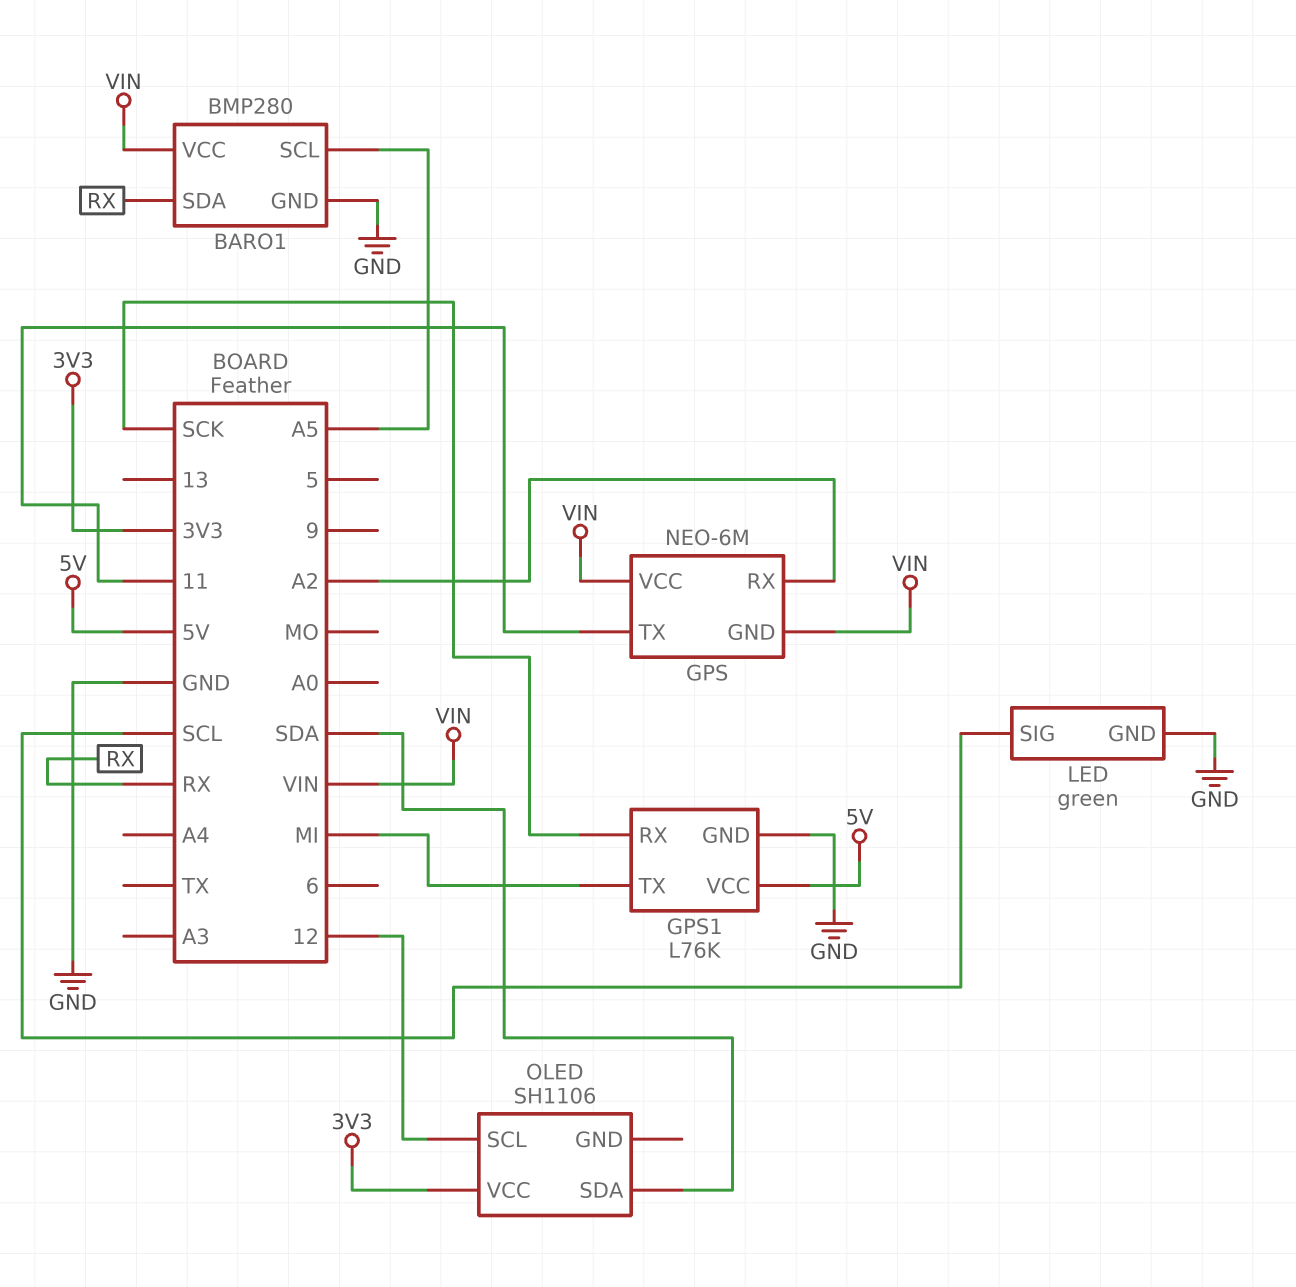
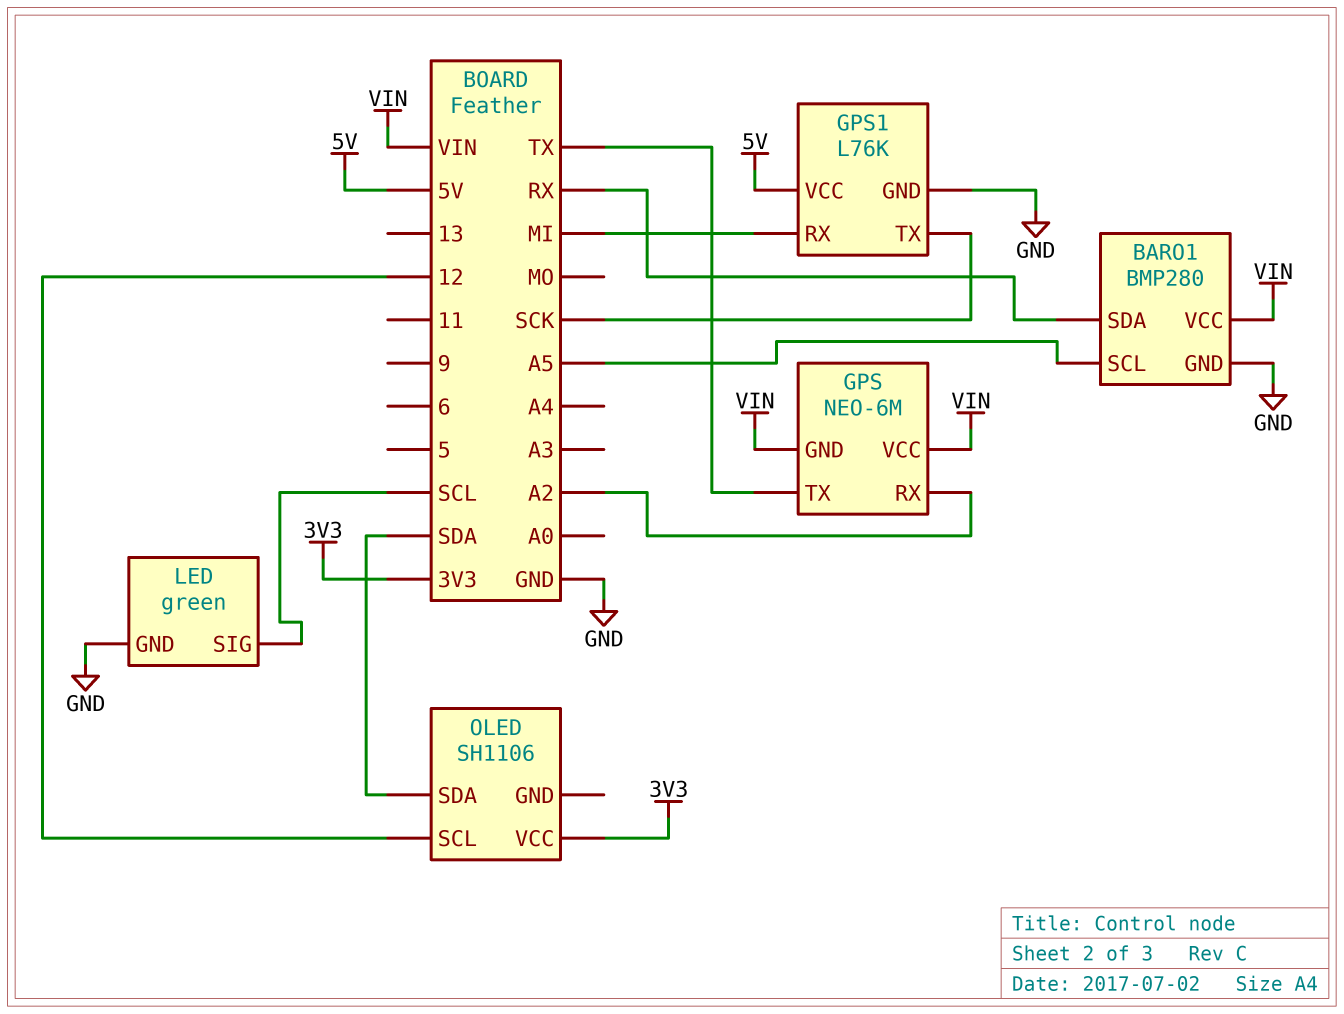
GPS pin TX: 11 -> TX
GPS1 pin RX: SCK -> MI
GPS1 pin TX: MI -> SCK

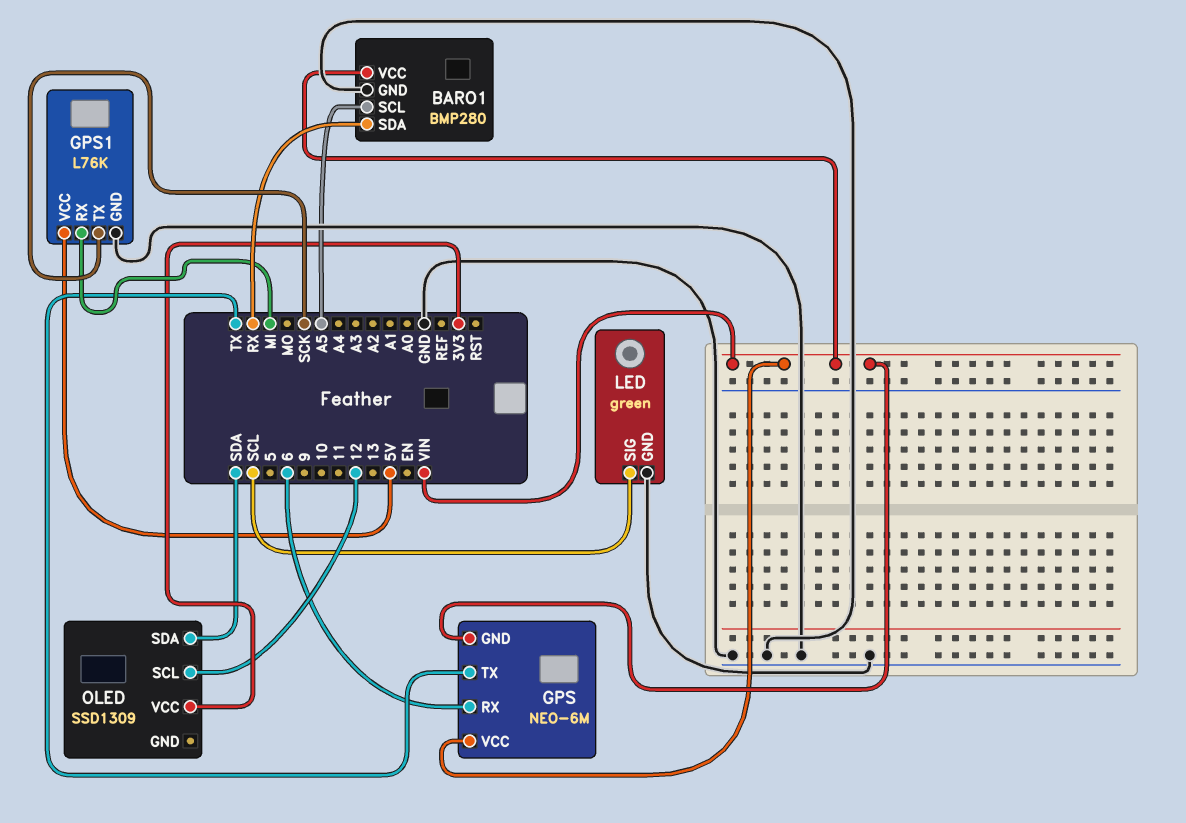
GPS pin RX: A2 -> 6
OLED: SH1106 -> SSD1309

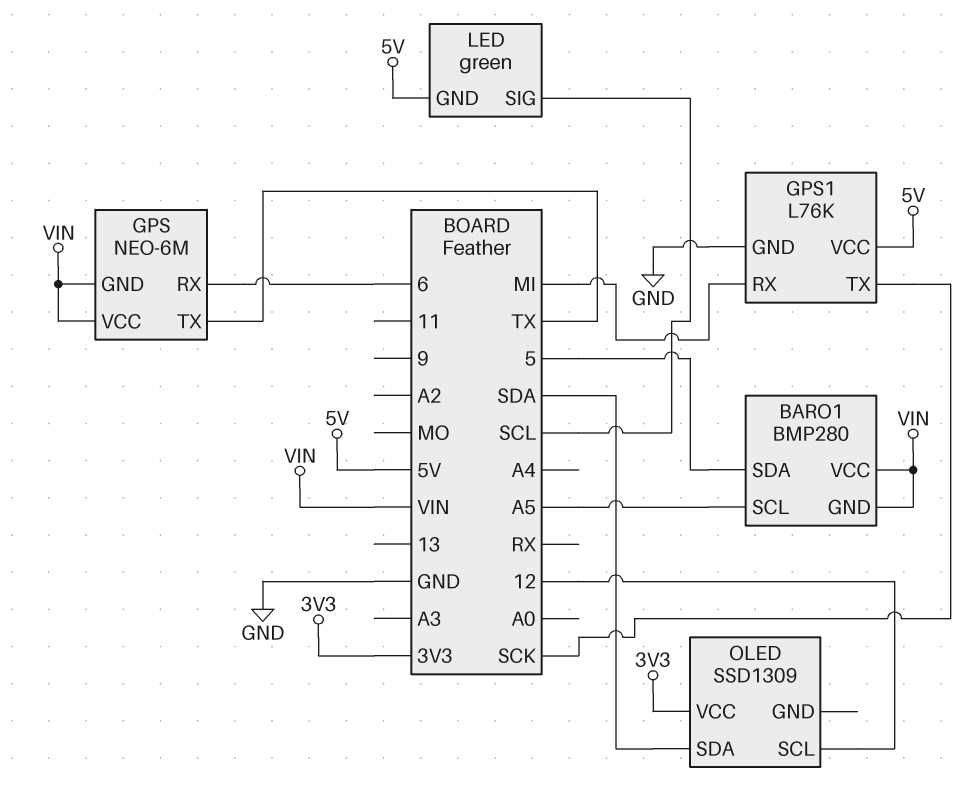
BARO1 pin GND: GND -> VIN
BARO1 pin SDA: RX -> 5
LED pin GND: GND -> 5V

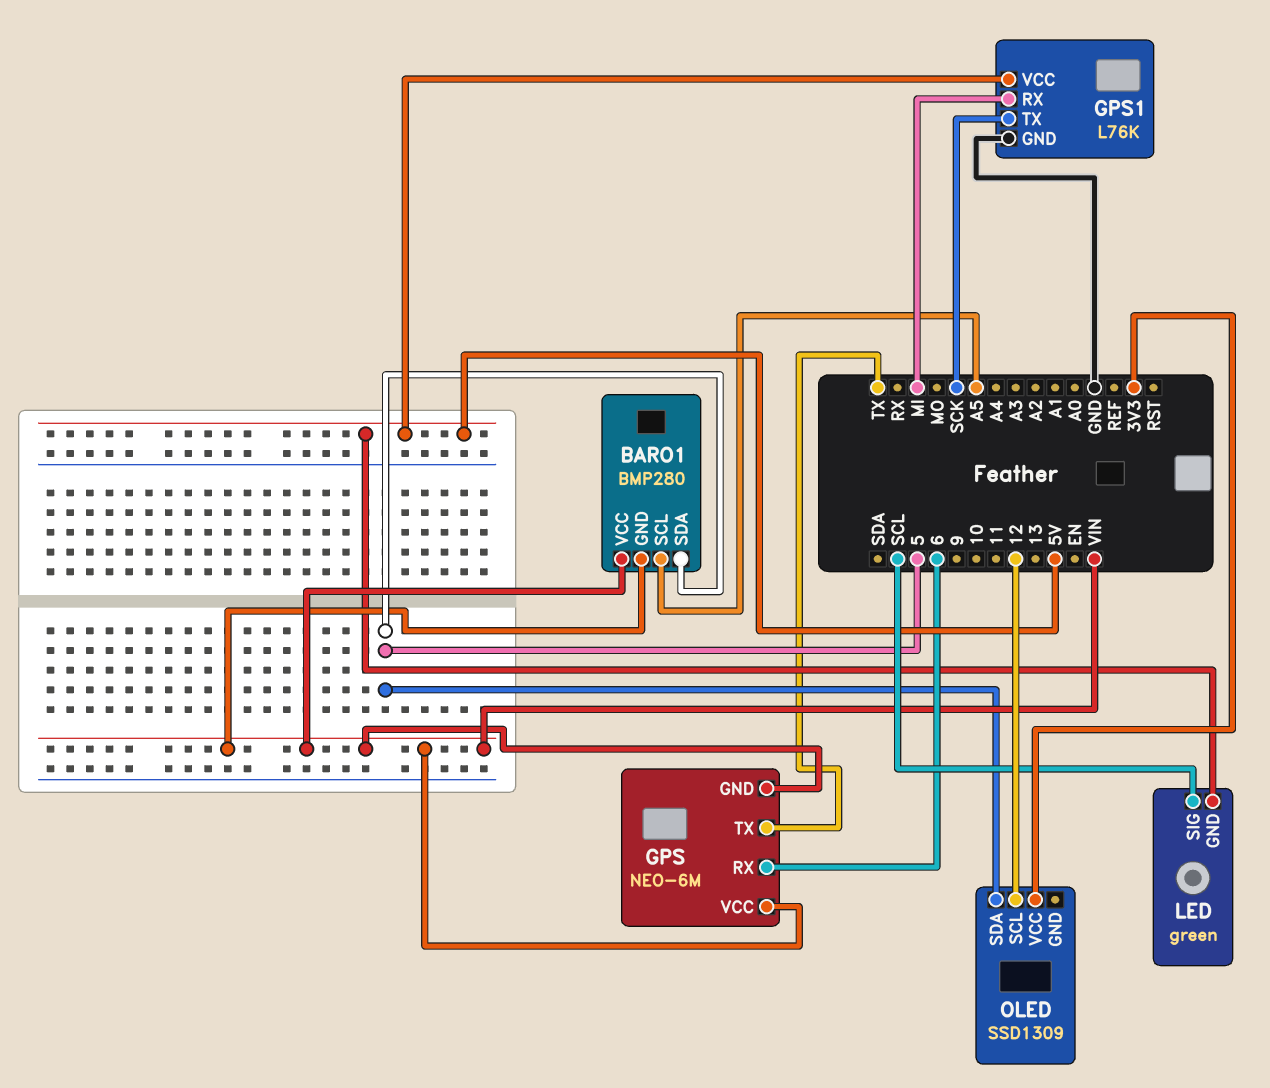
OLED pin SDA: SDA -> 5

